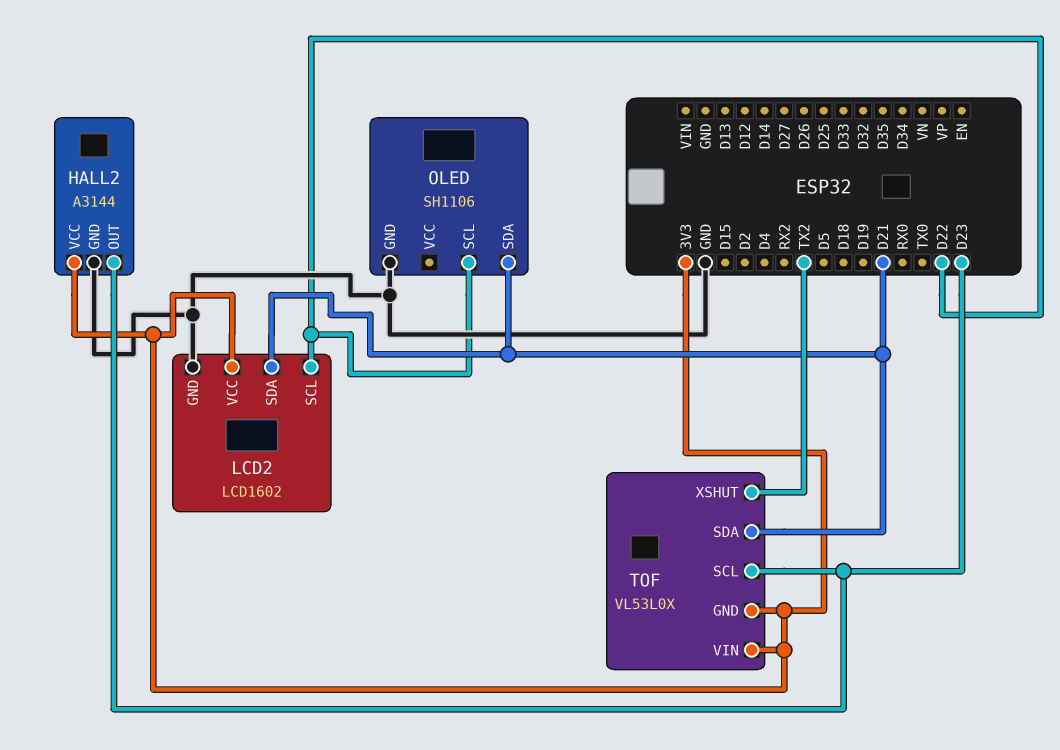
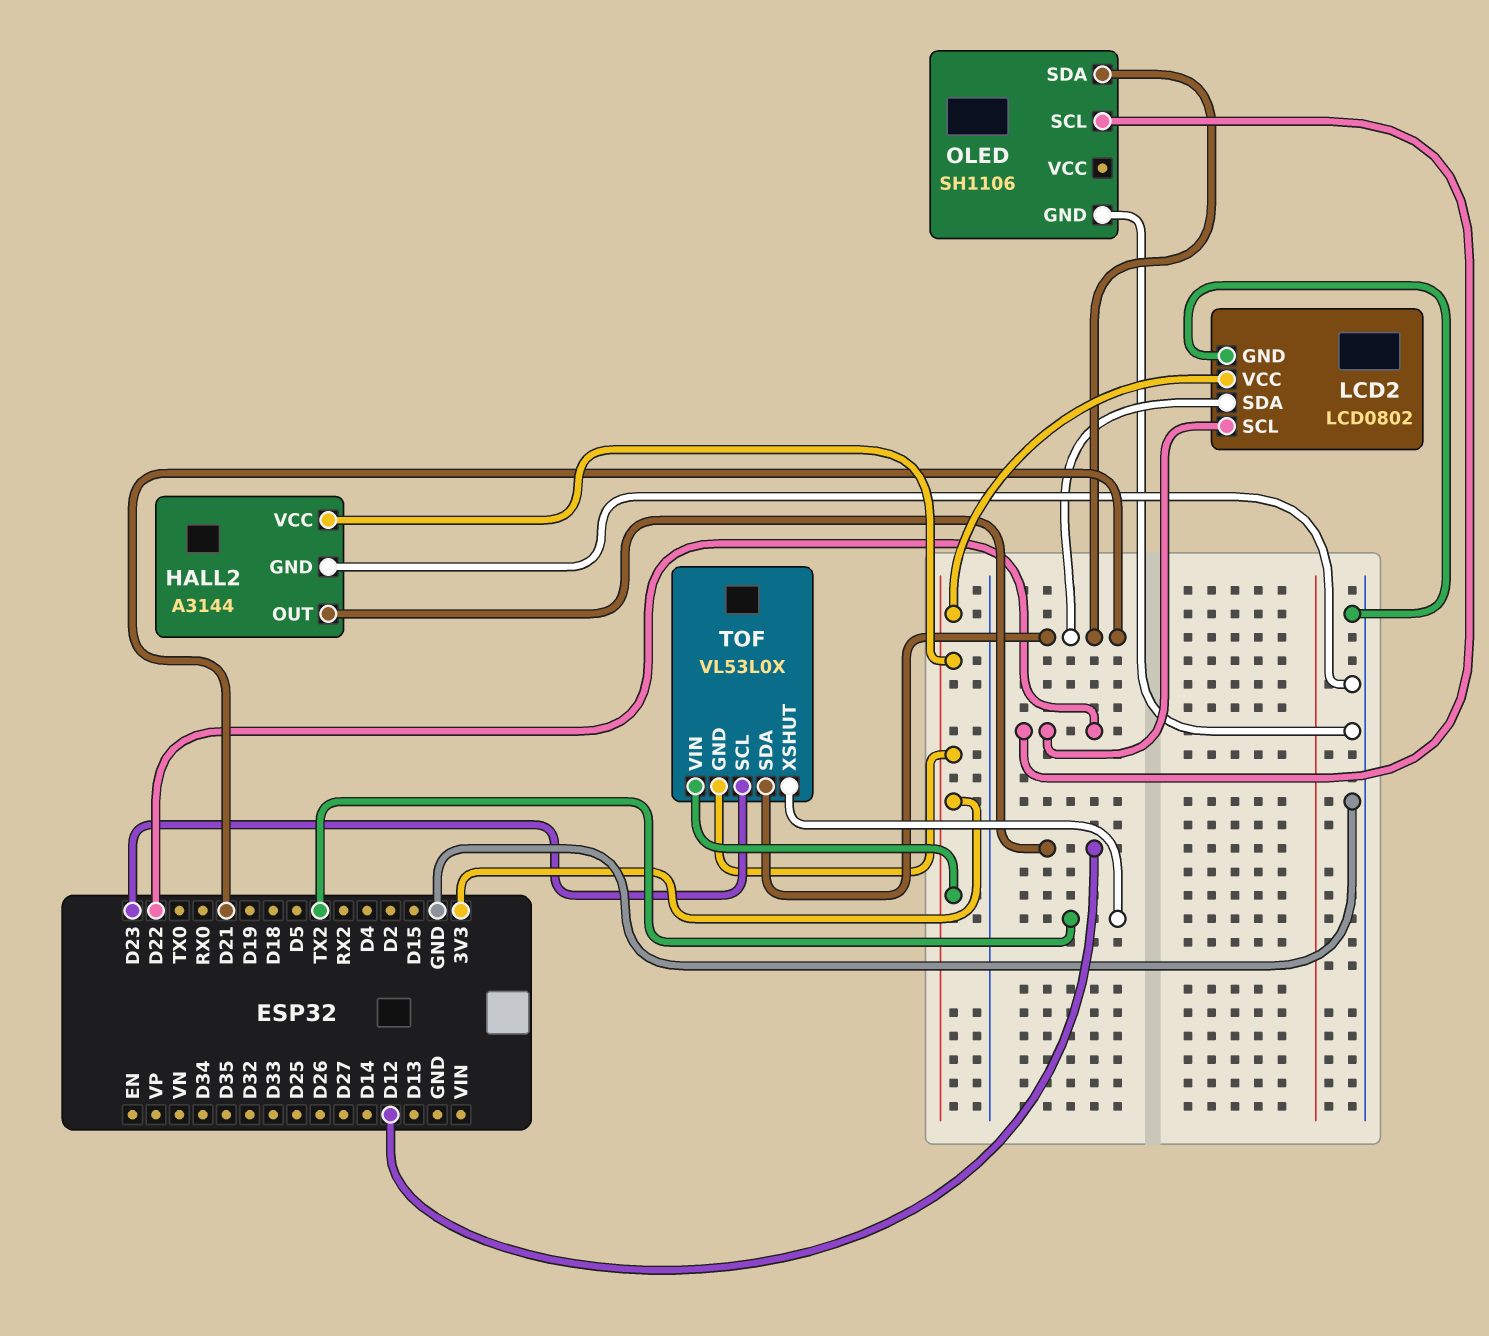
HALL2 pin OUT: D23 -> D12
LCD2: LCD1602 -> LCD0802

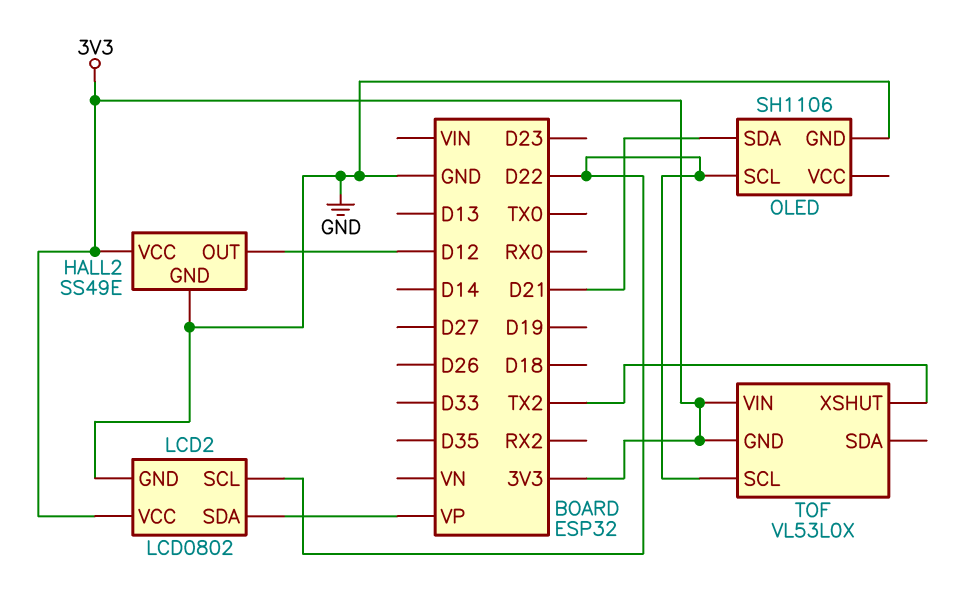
HALL2: A3144 -> SS49E
LCD2 pin SDA: D21 -> VP
TOF pin SCL: D23 -> D22
TOF pin SDA: D21 -> none

